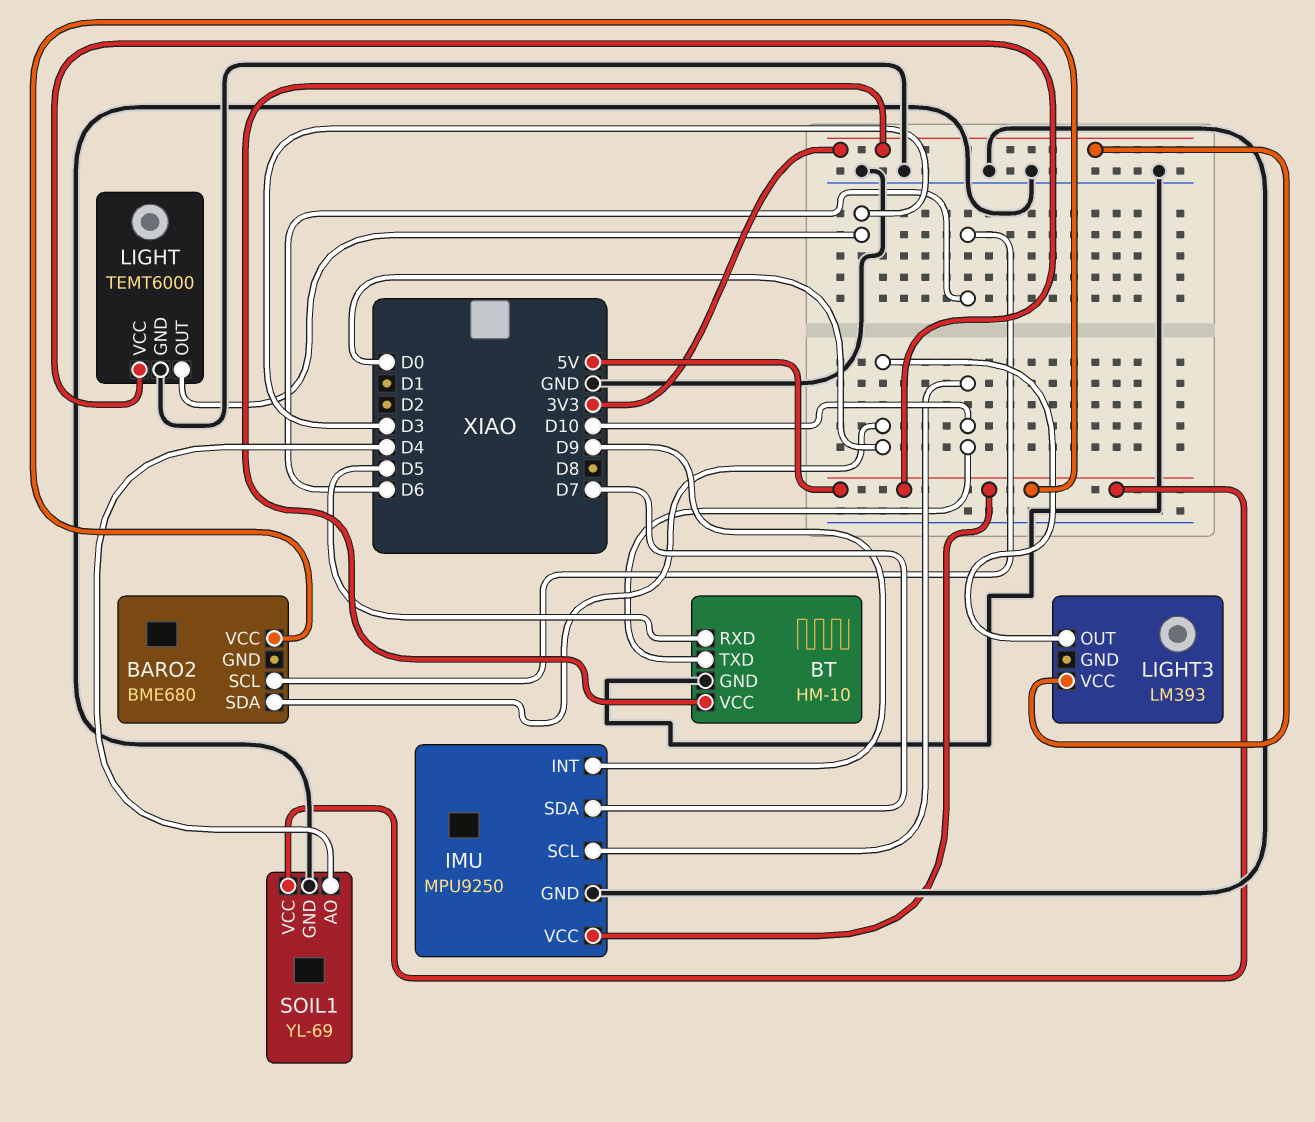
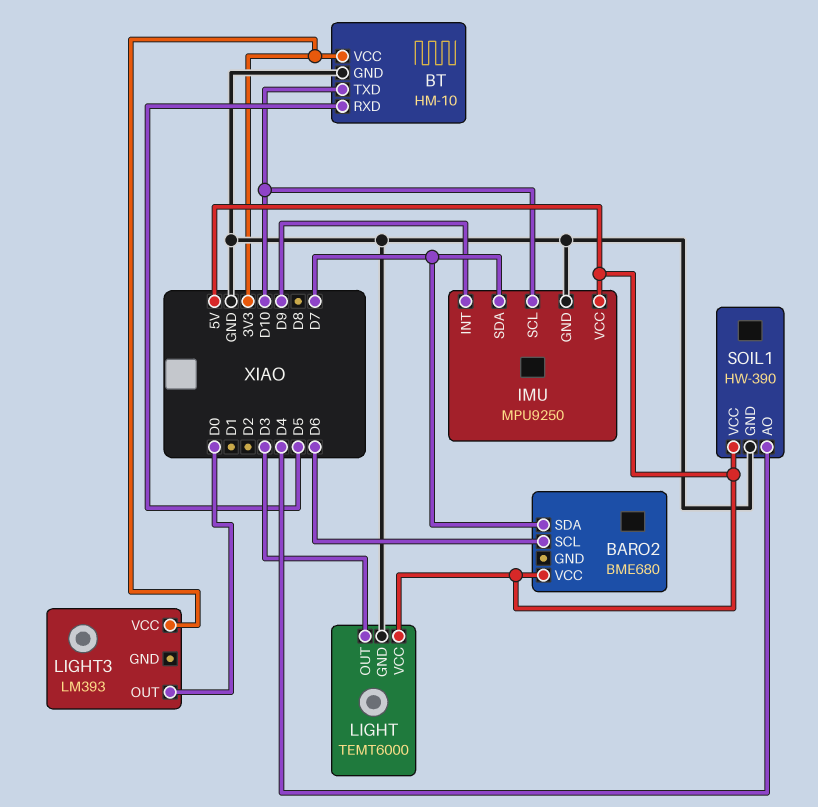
BARO2 pin SDA: D0 -> D7
SOIL1: YL-69 -> HW-390

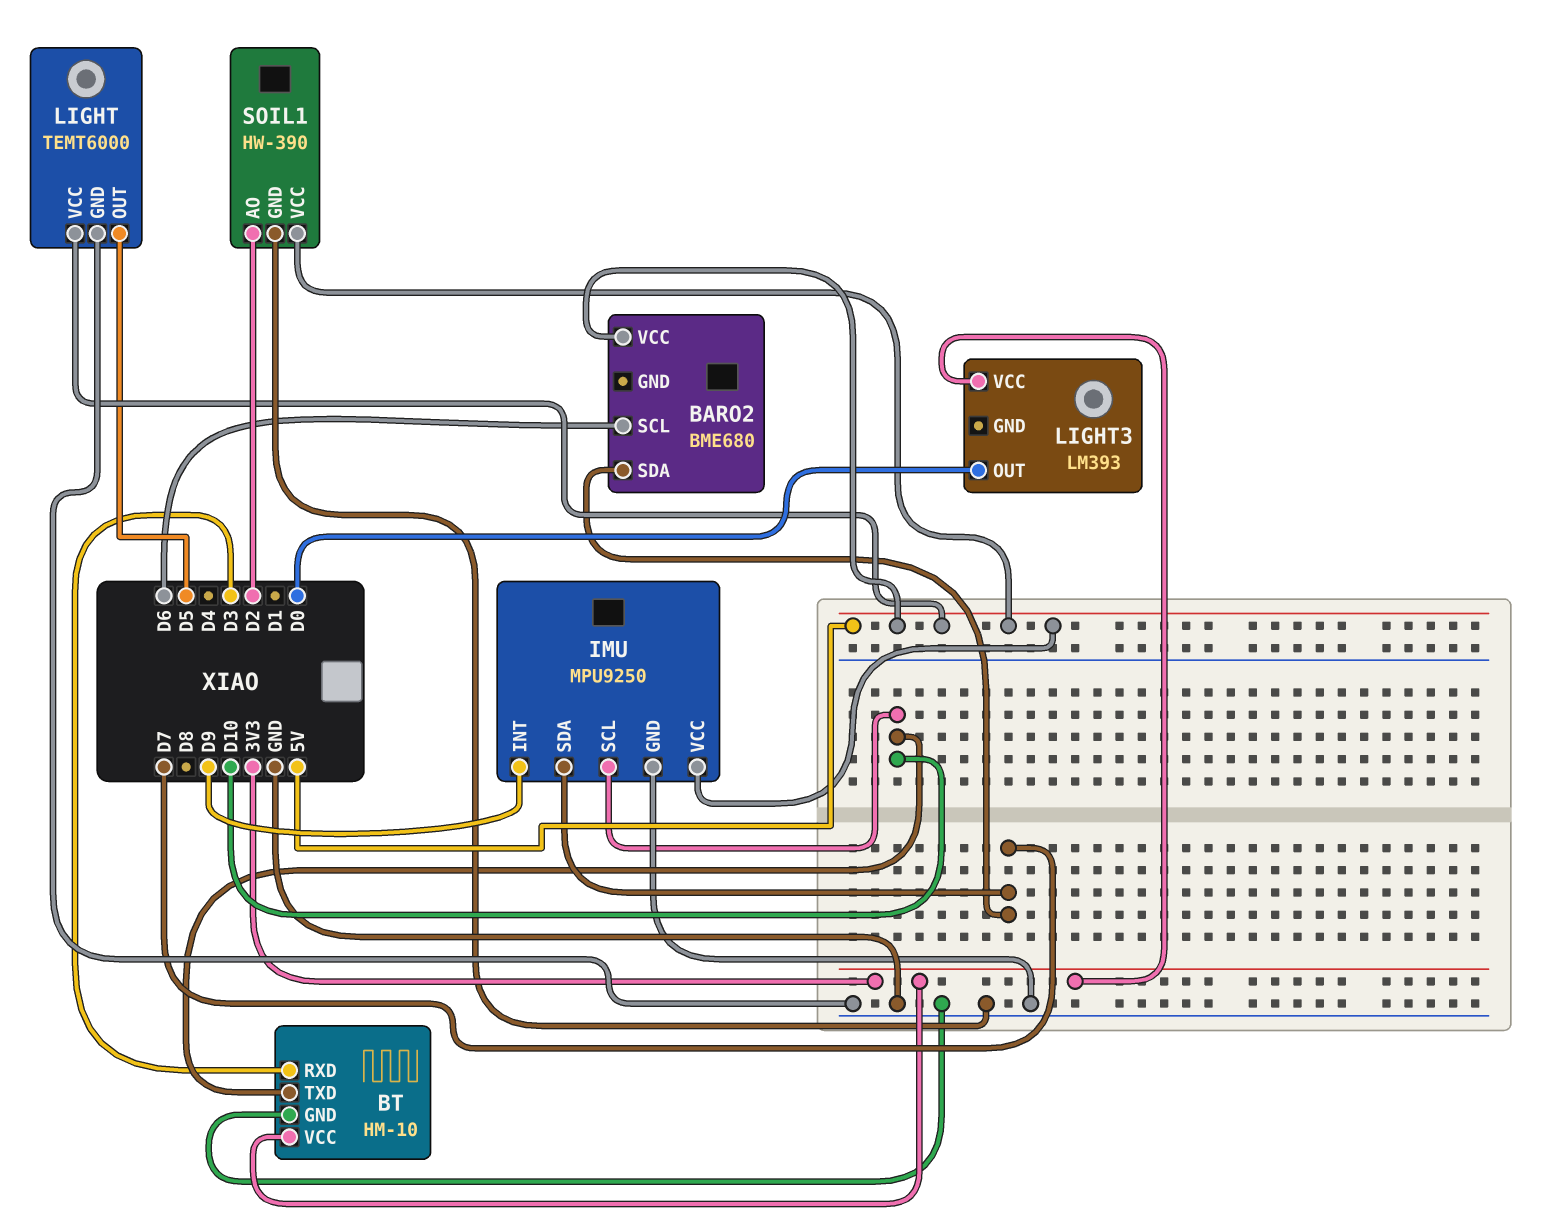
BT pin RXD: D5 -> D3
LIGHT pin OUT: D3 -> D5
SOIL1 pin AO: D4 -> D2

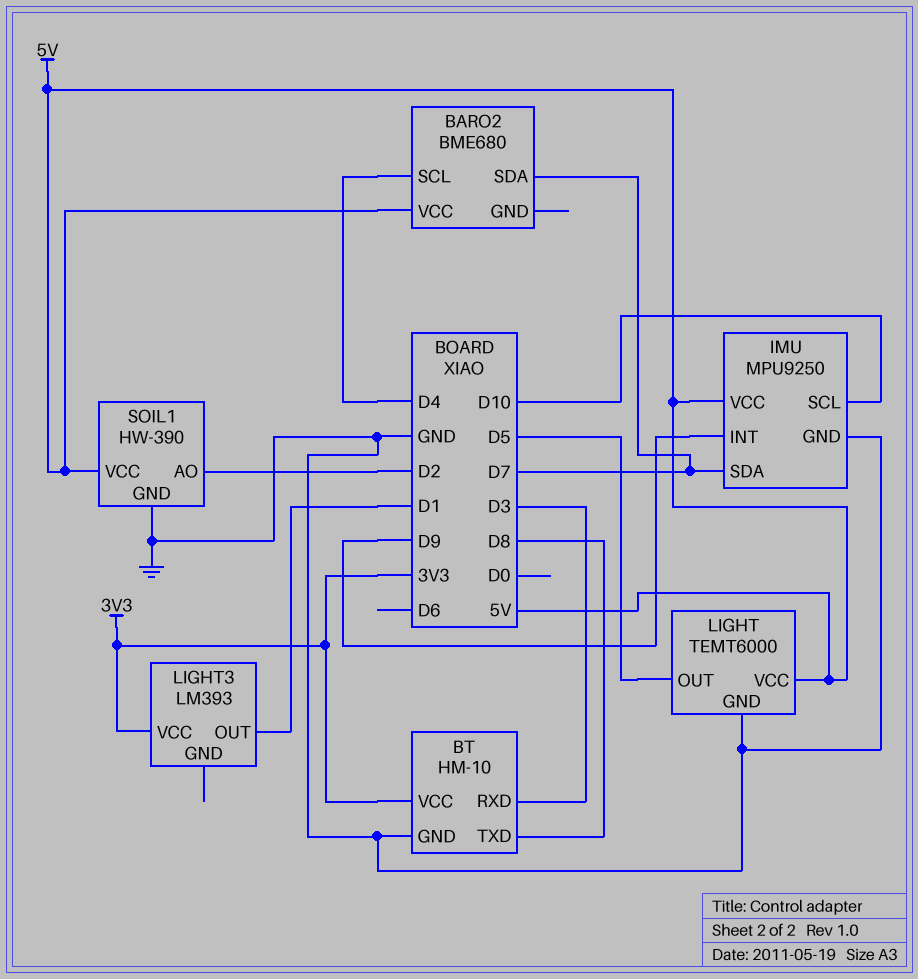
BARO2 pin SCL: D6 -> D4
BT pin TXD: D10 -> D8
LIGHT3 pin OUT: D0 -> D1

